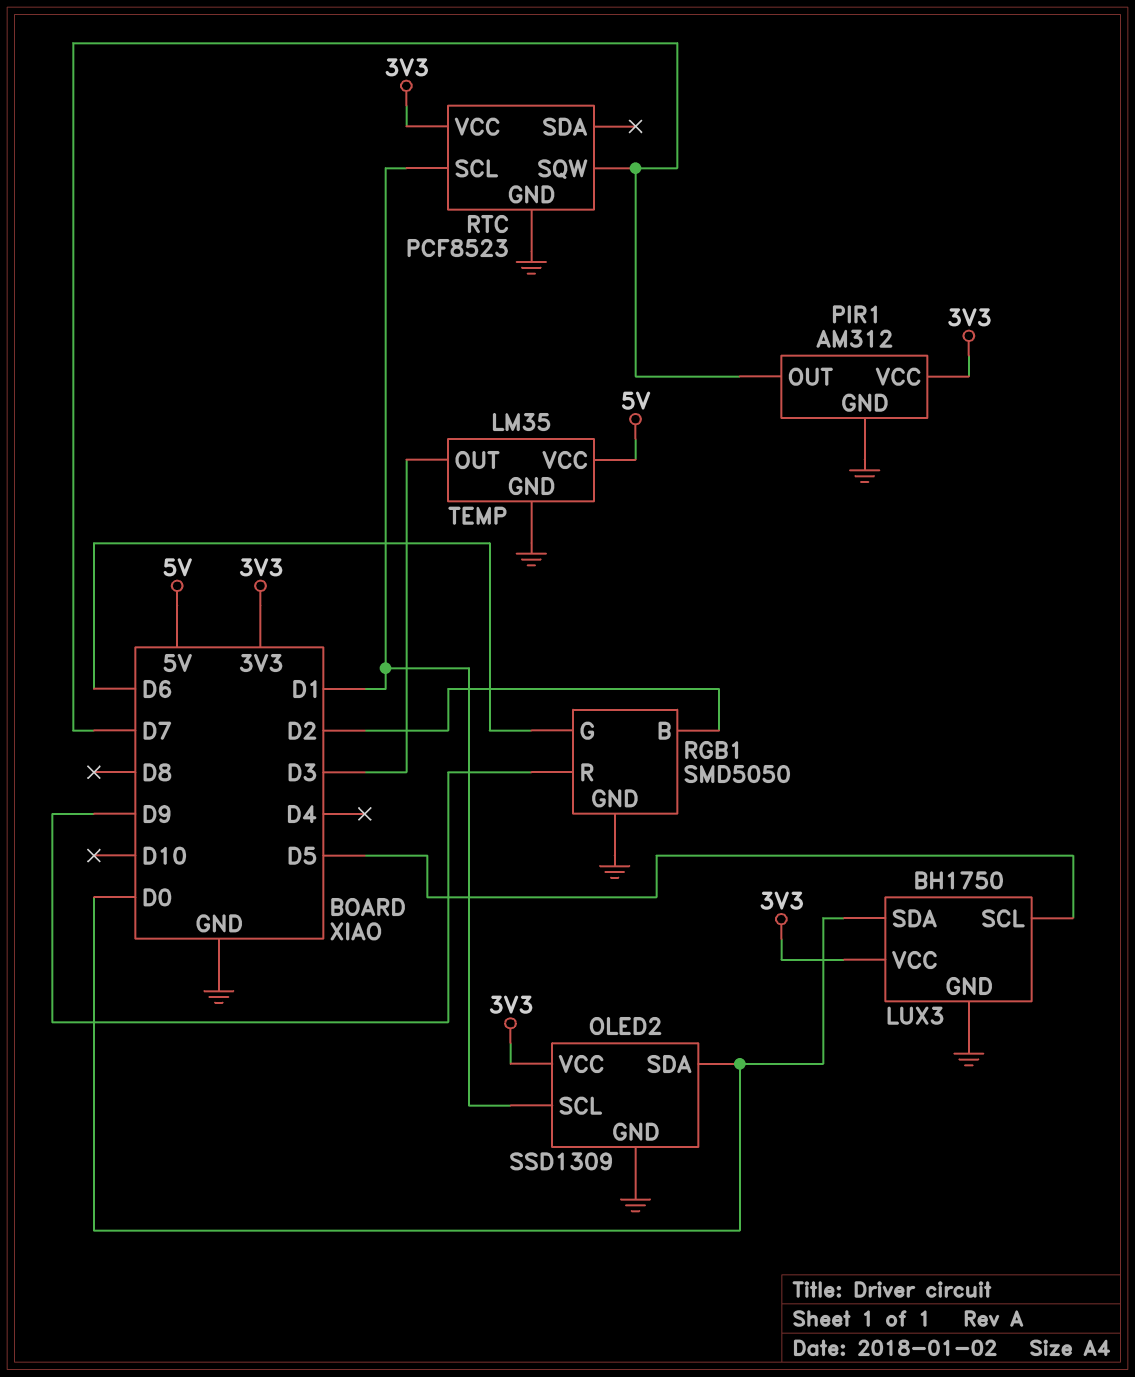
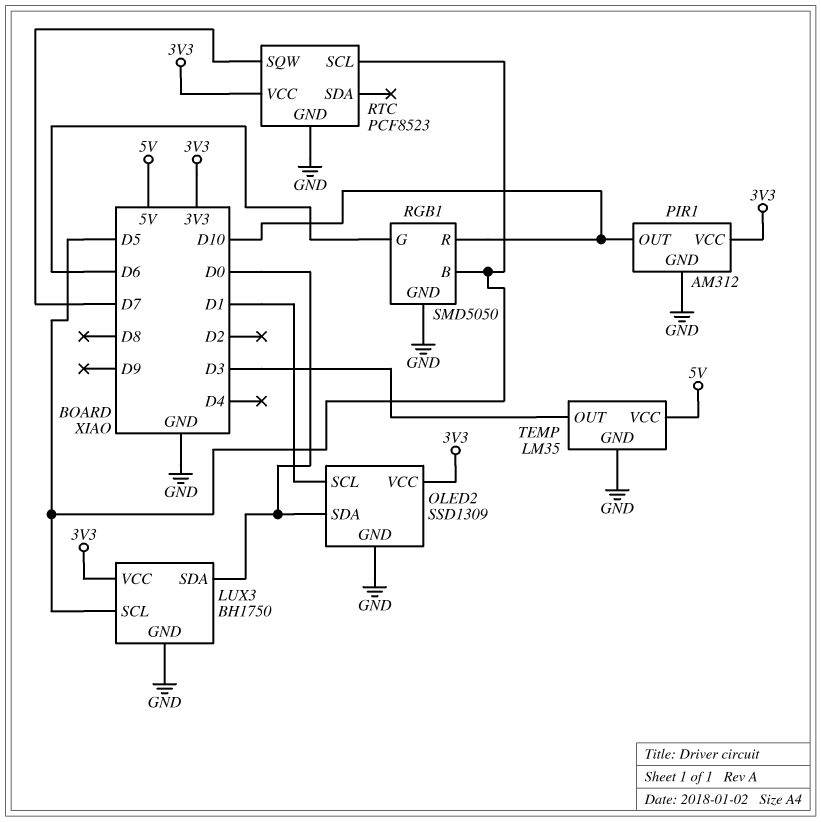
PIR1 pin OUT: D7 -> D10
RGB1 pin B: D2 -> D5
RGB1 pin R: D9 -> D10
RTC pin SCL: D1 -> D5

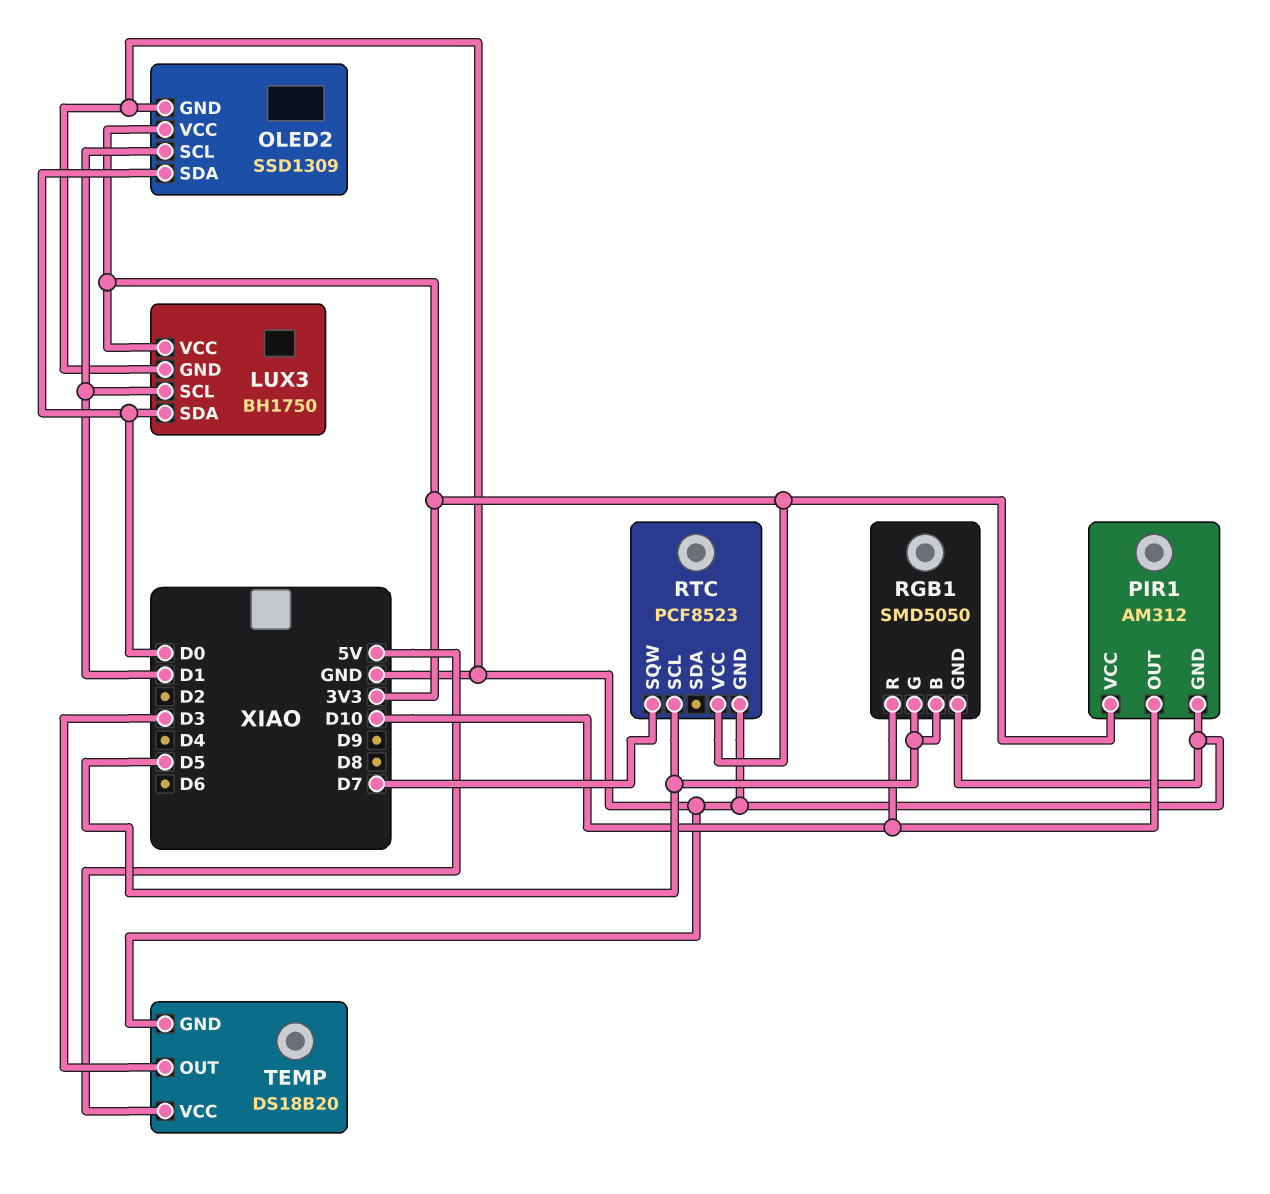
LUX3 pin SCL: D5 -> D1
RGB1 pin G: D6 -> D5
TEMP: LM35 -> DS18B20

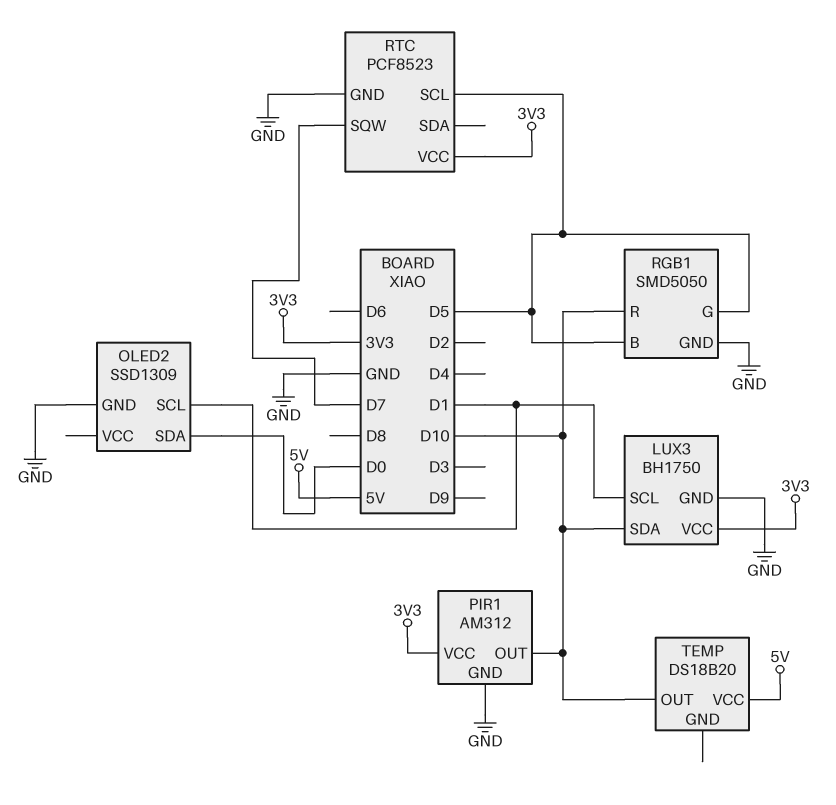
LUX3 pin SDA: D0 -> D10
OLED2 pin VCC: 3V3 -> none
TEMP pin GND: GND -> none
TEMP pin OUT: D3 -> D10

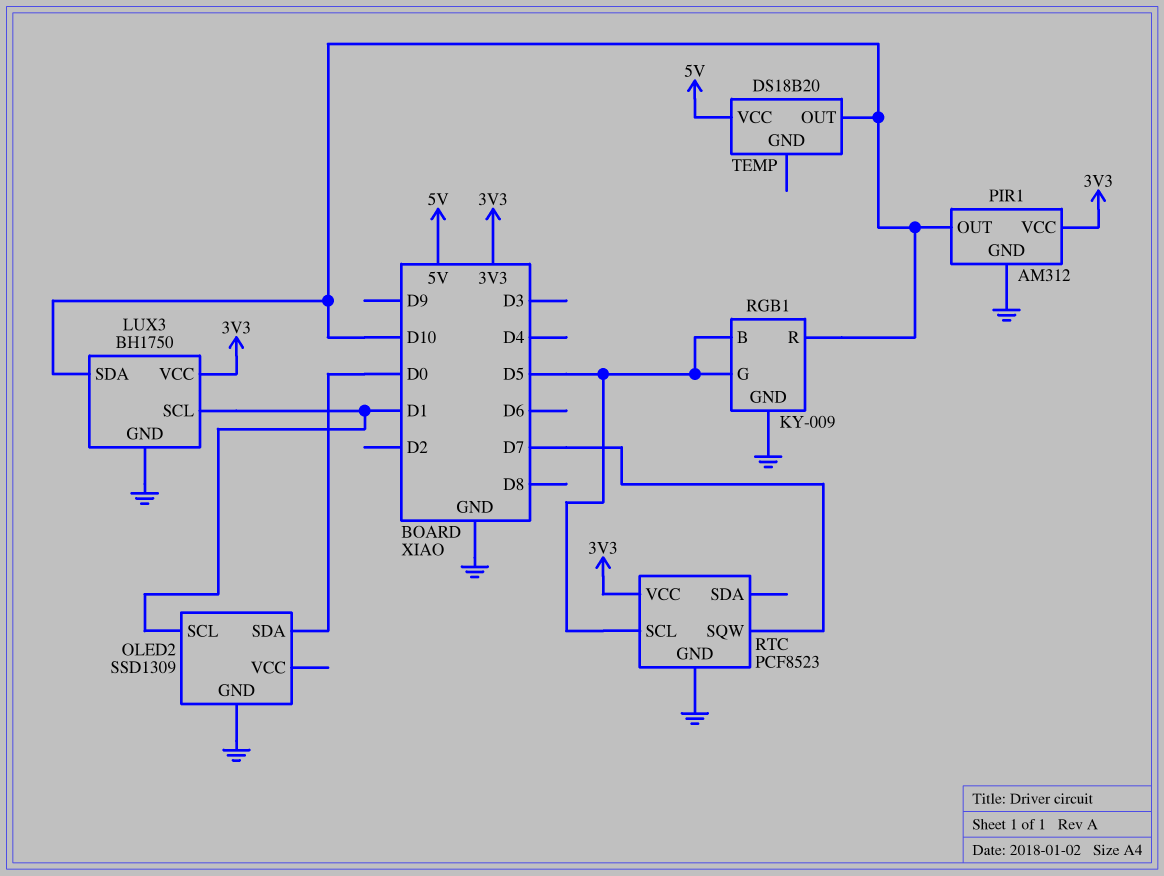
RGB1: SMD5050 -> KY-009

